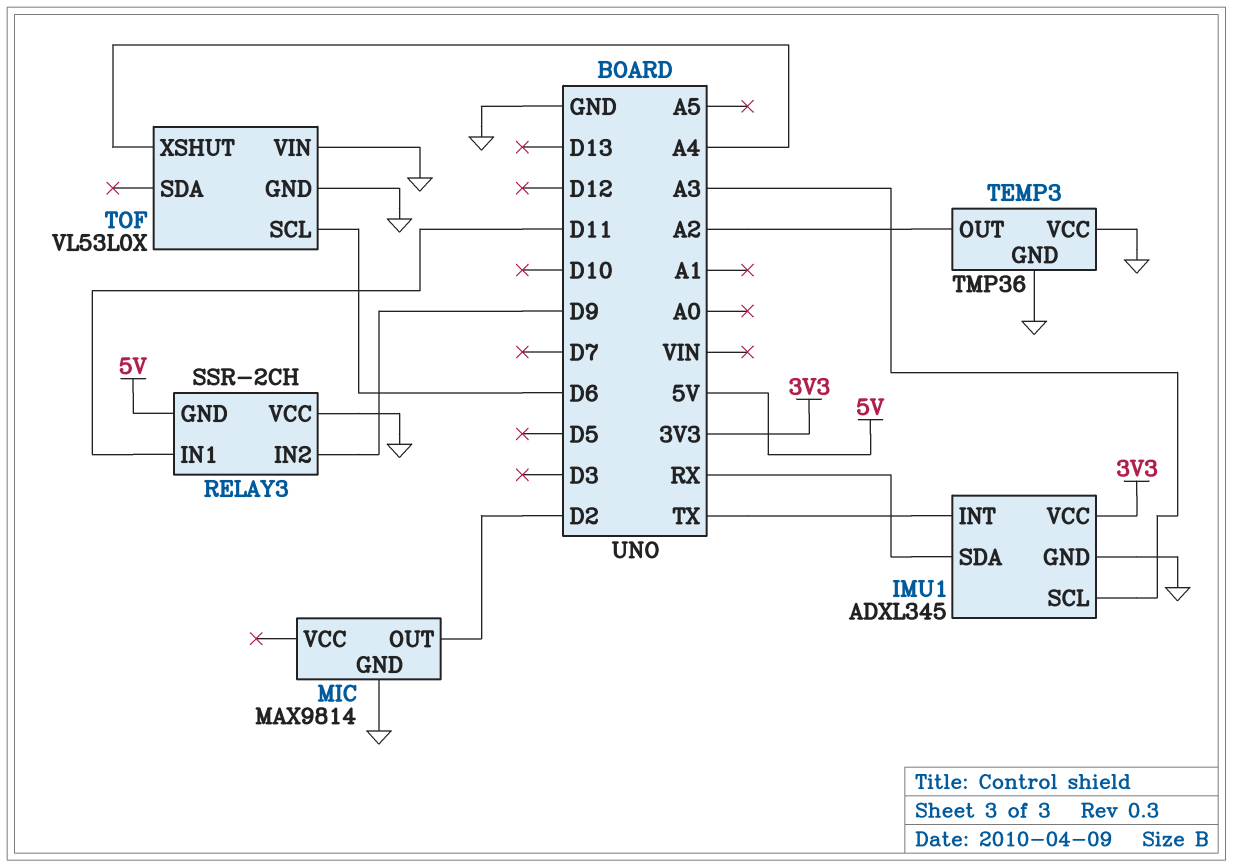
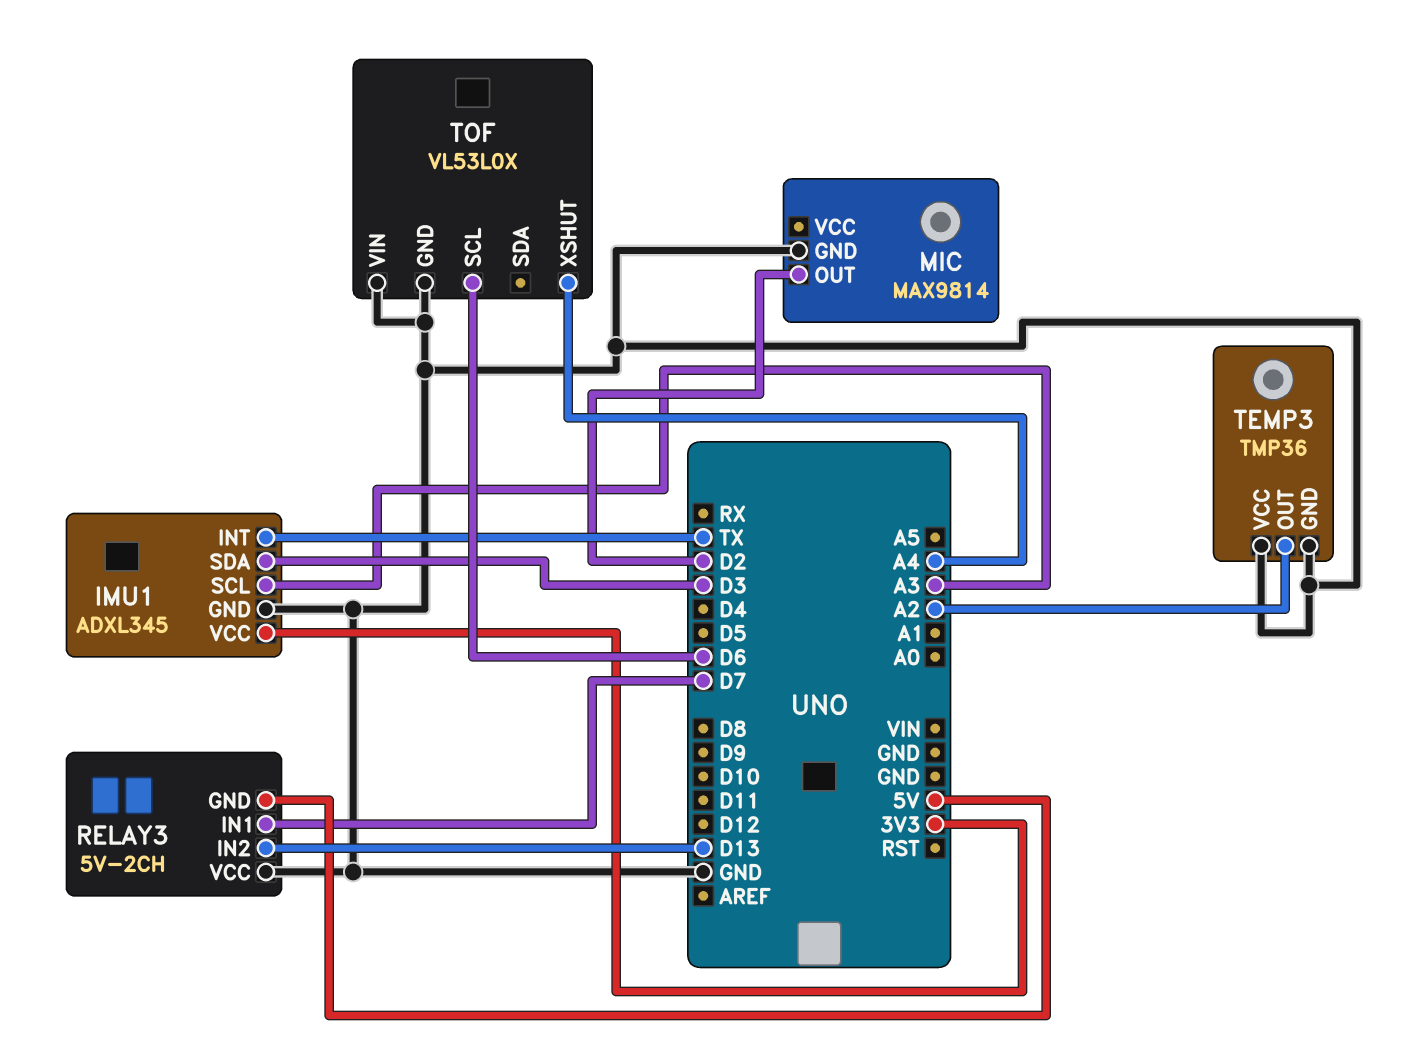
IMU1 pin SDA: RX -> D3
RELAY3: SSR-2CH -> 5V-2CH
RELAY3 pin IN1: D11 -> D7
RELAY3 pin IN2: D9 -> D13

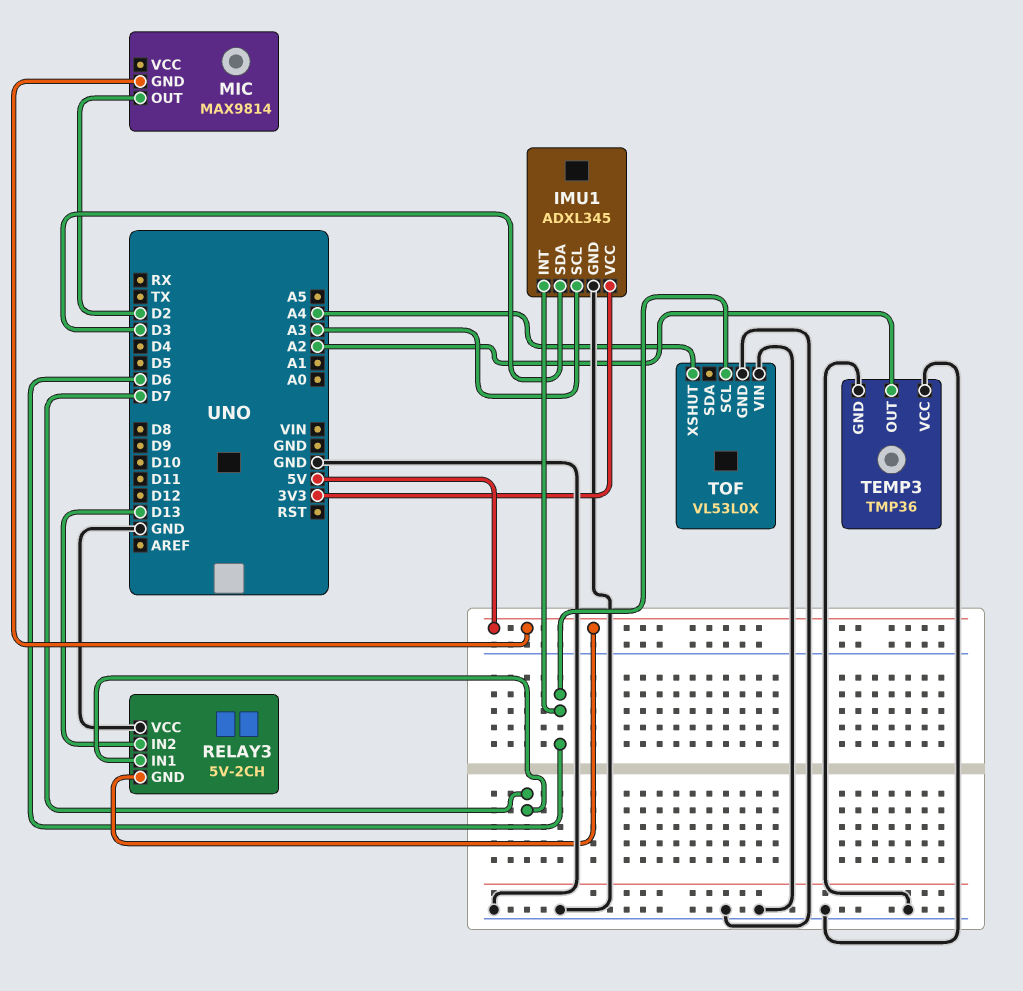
IMU1 pin INT: TX -> D6
MIC pin GND: GND -> 5V

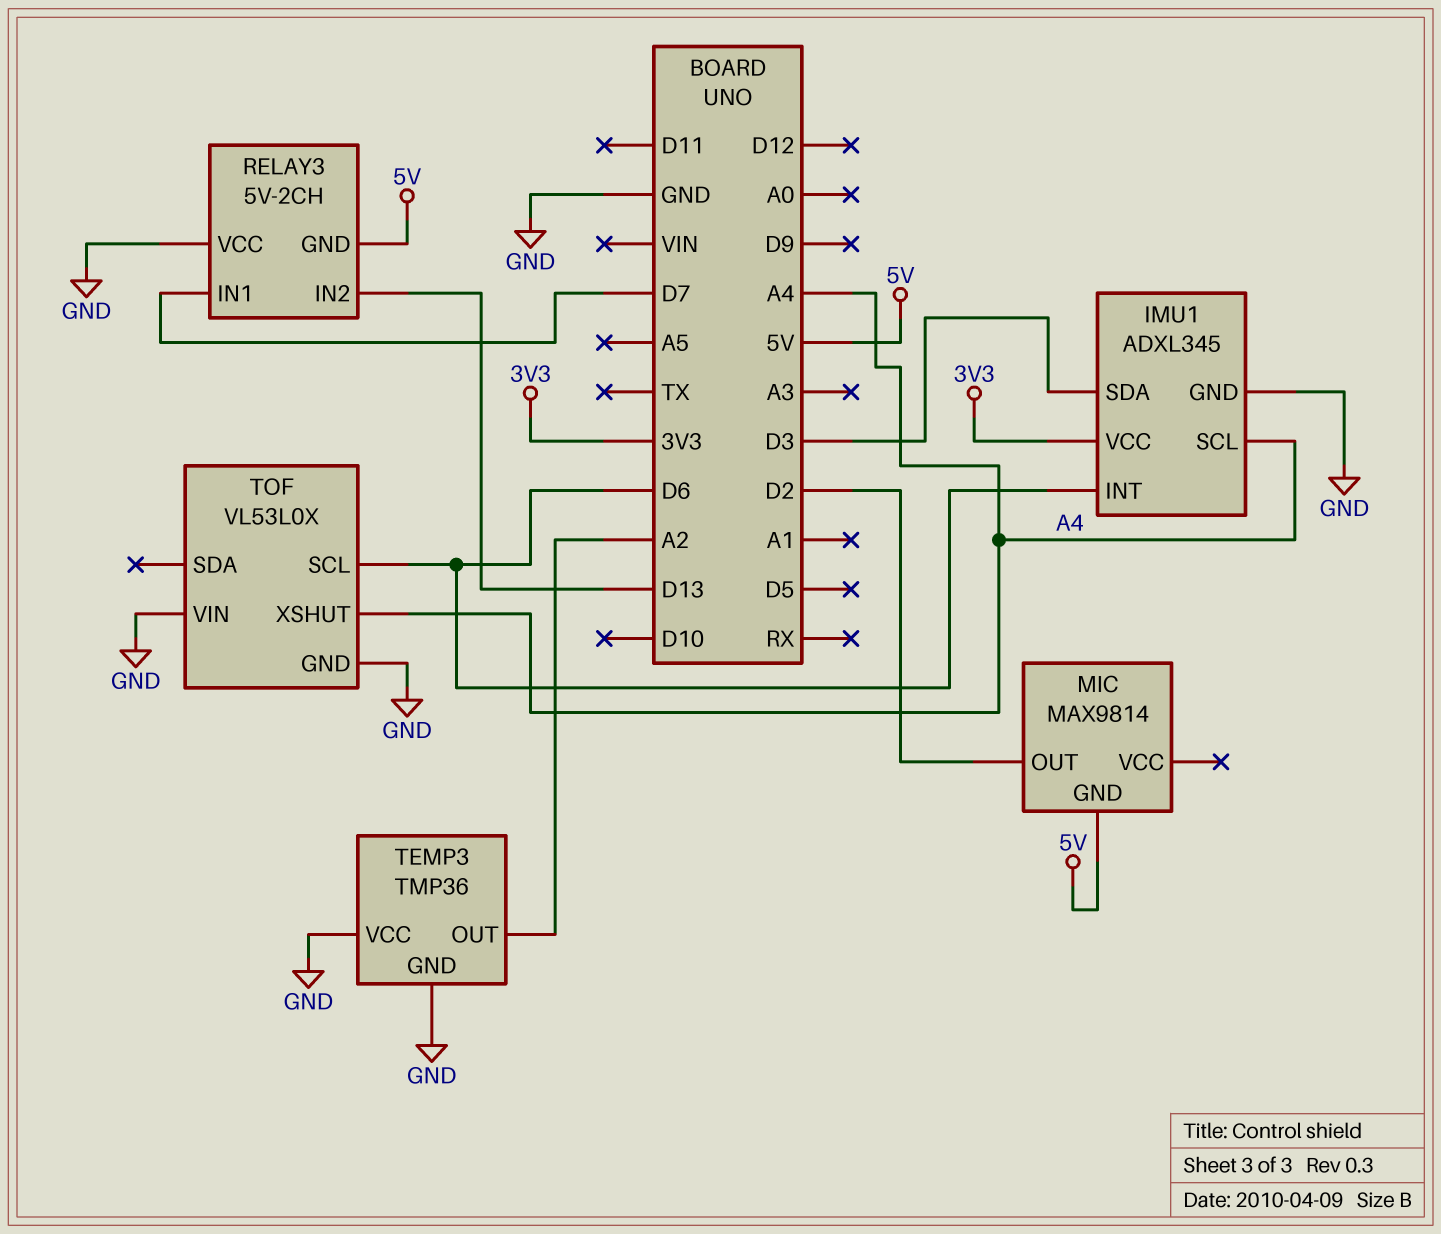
IMU1 pin SCL: A3 -> A4

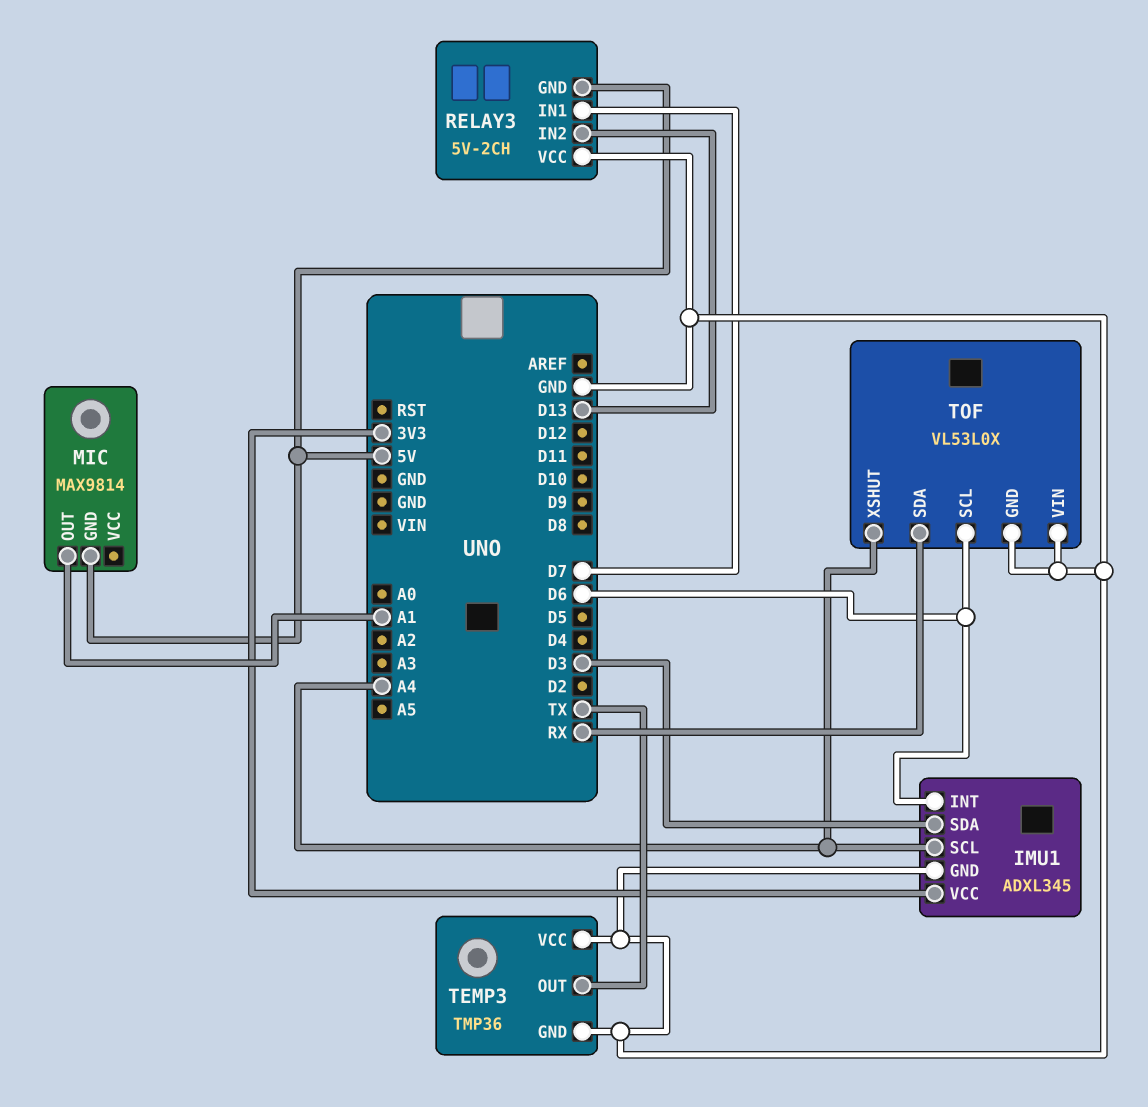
MIC pin OUT: D2 -> A1
TEMP3 pin OUT: A2 -> TX
TOF pin SDA: none -> RX

